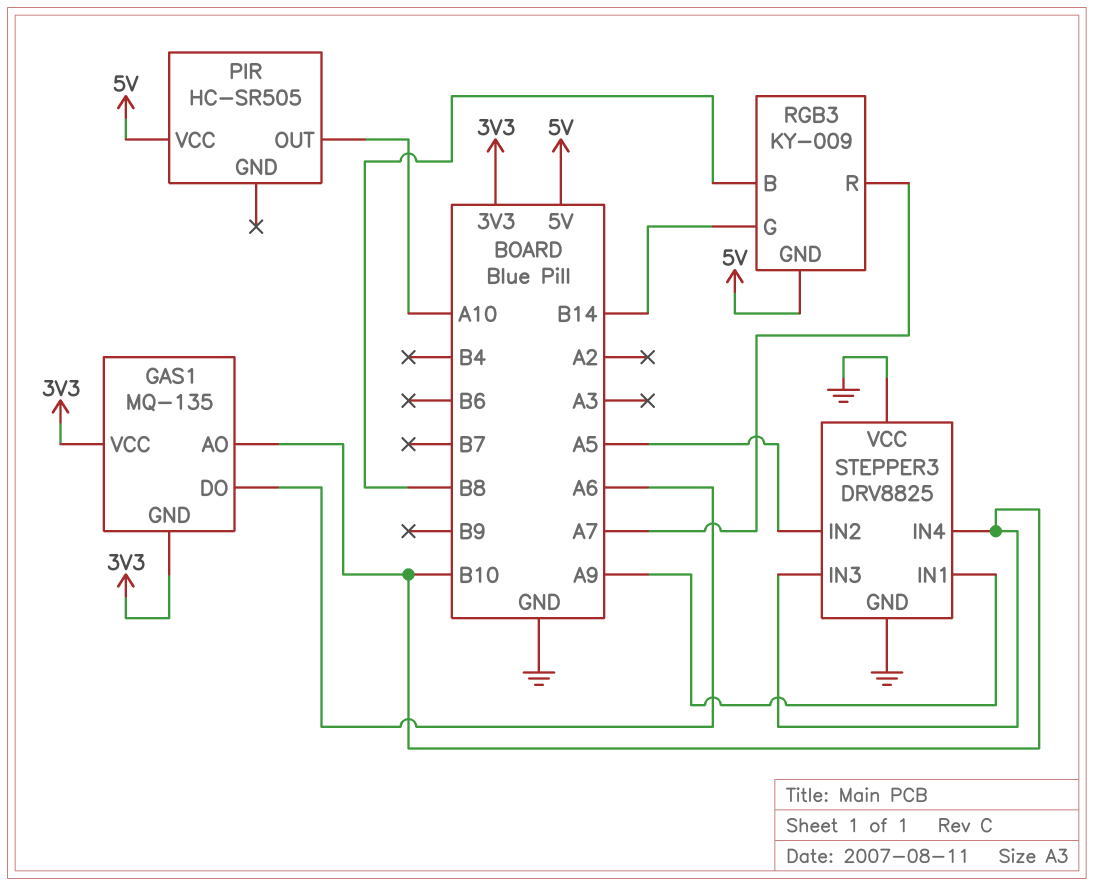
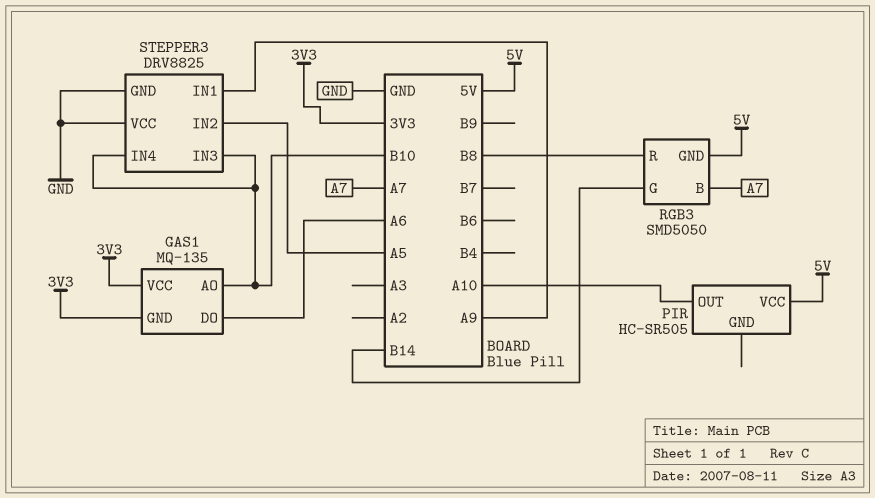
RGB3: KY-009 -> SMD5050
RGB3 pin B: B8 -> A7
RGB3 pin R: A7 -> B8

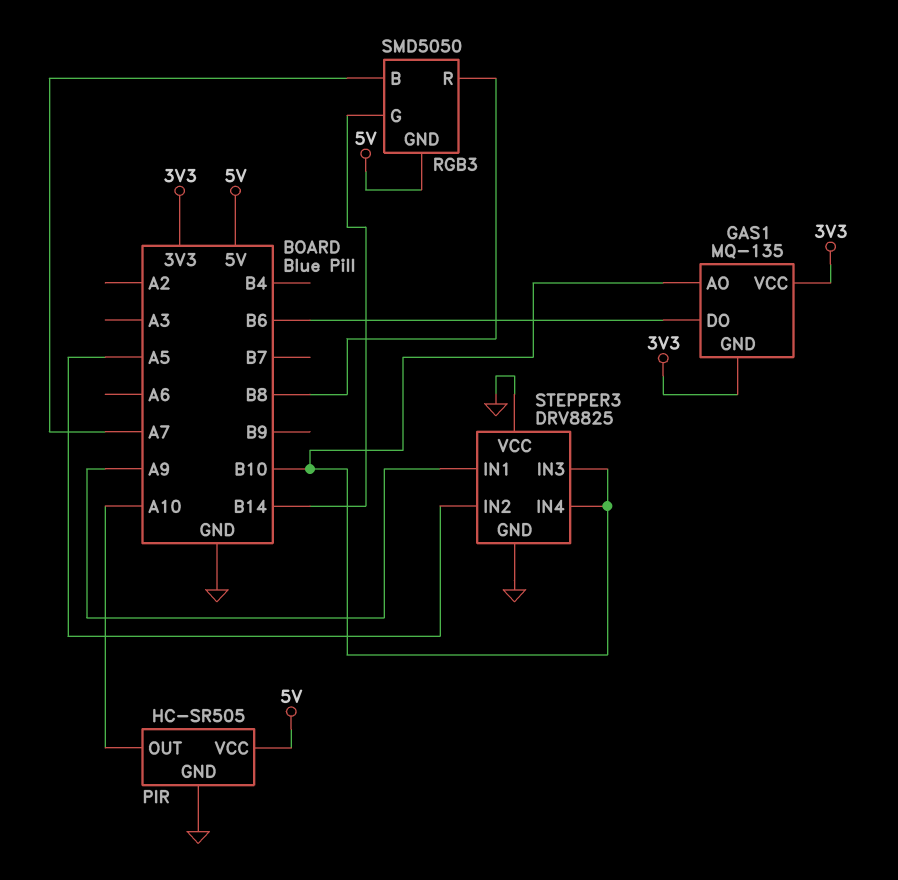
GAS1 pin DO: A6 -> B6
PIR pin GND: none -> GND

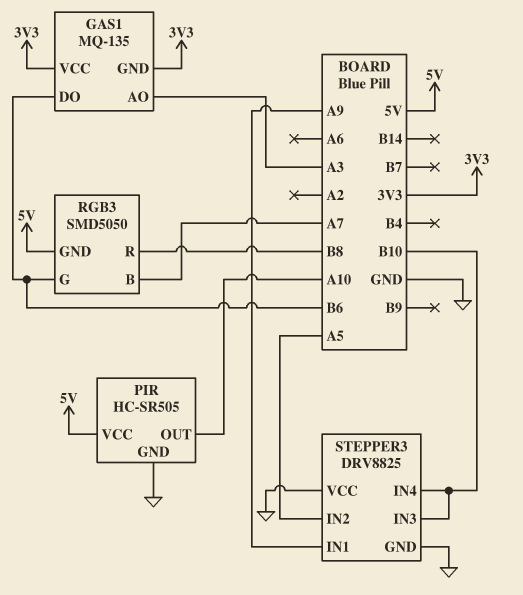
GAS1 pin AO: B10 -> A3
RGB3 pin G: B14 -> B6

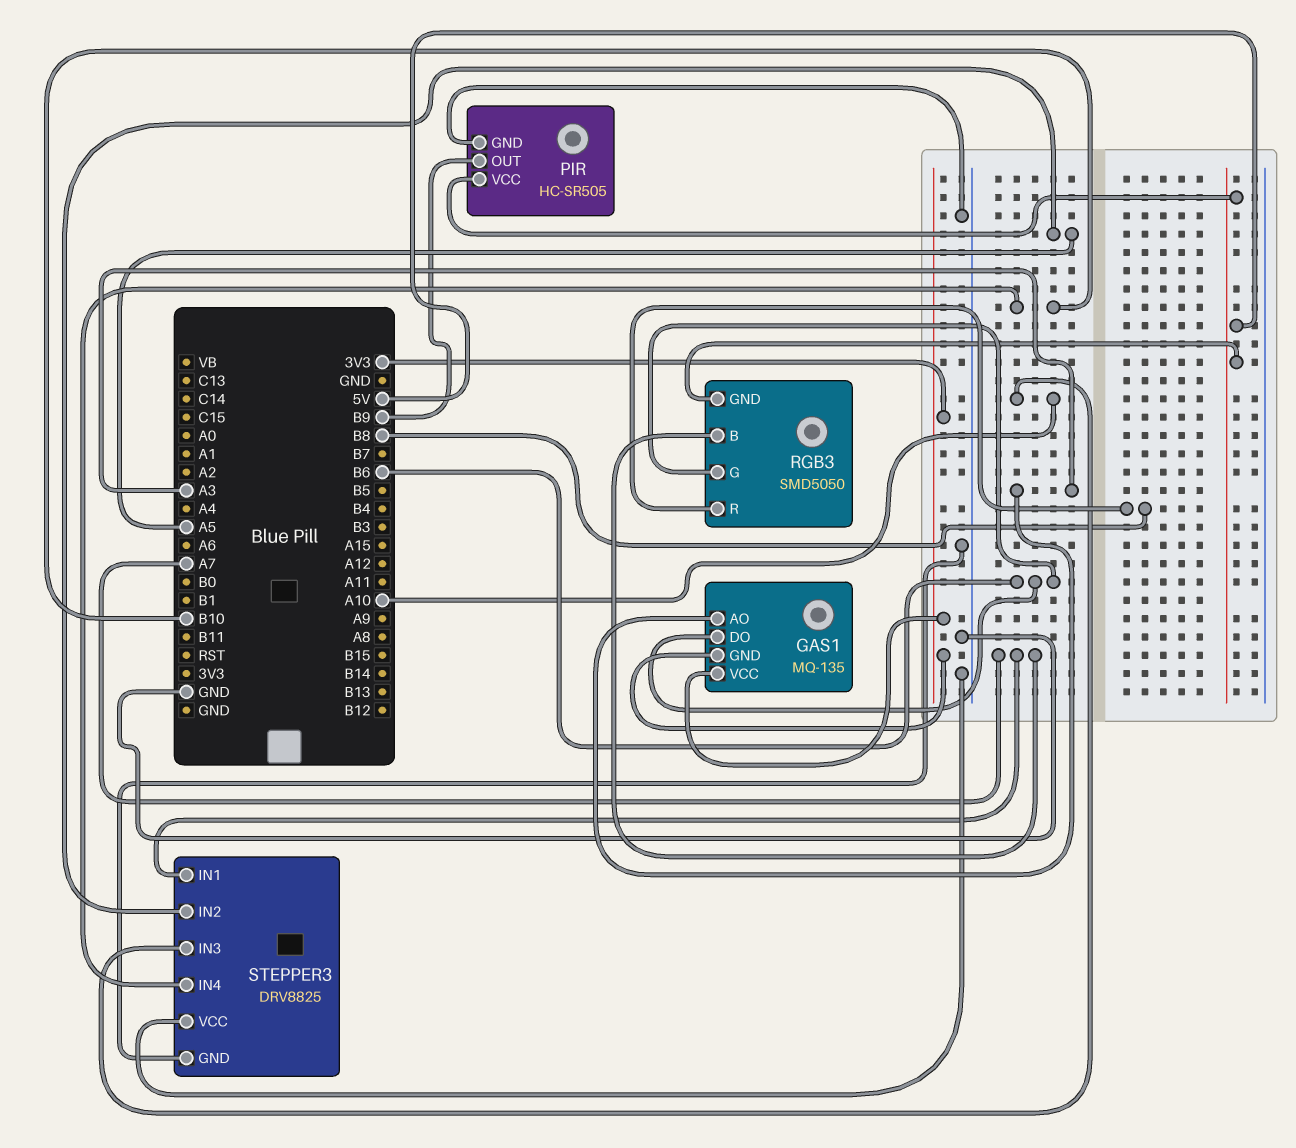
PIR pin OUT: A10 -> B9
STEPPER3 pin IN1: A9 -> A7
STEPPER3 pin IN3: B10 -> A10

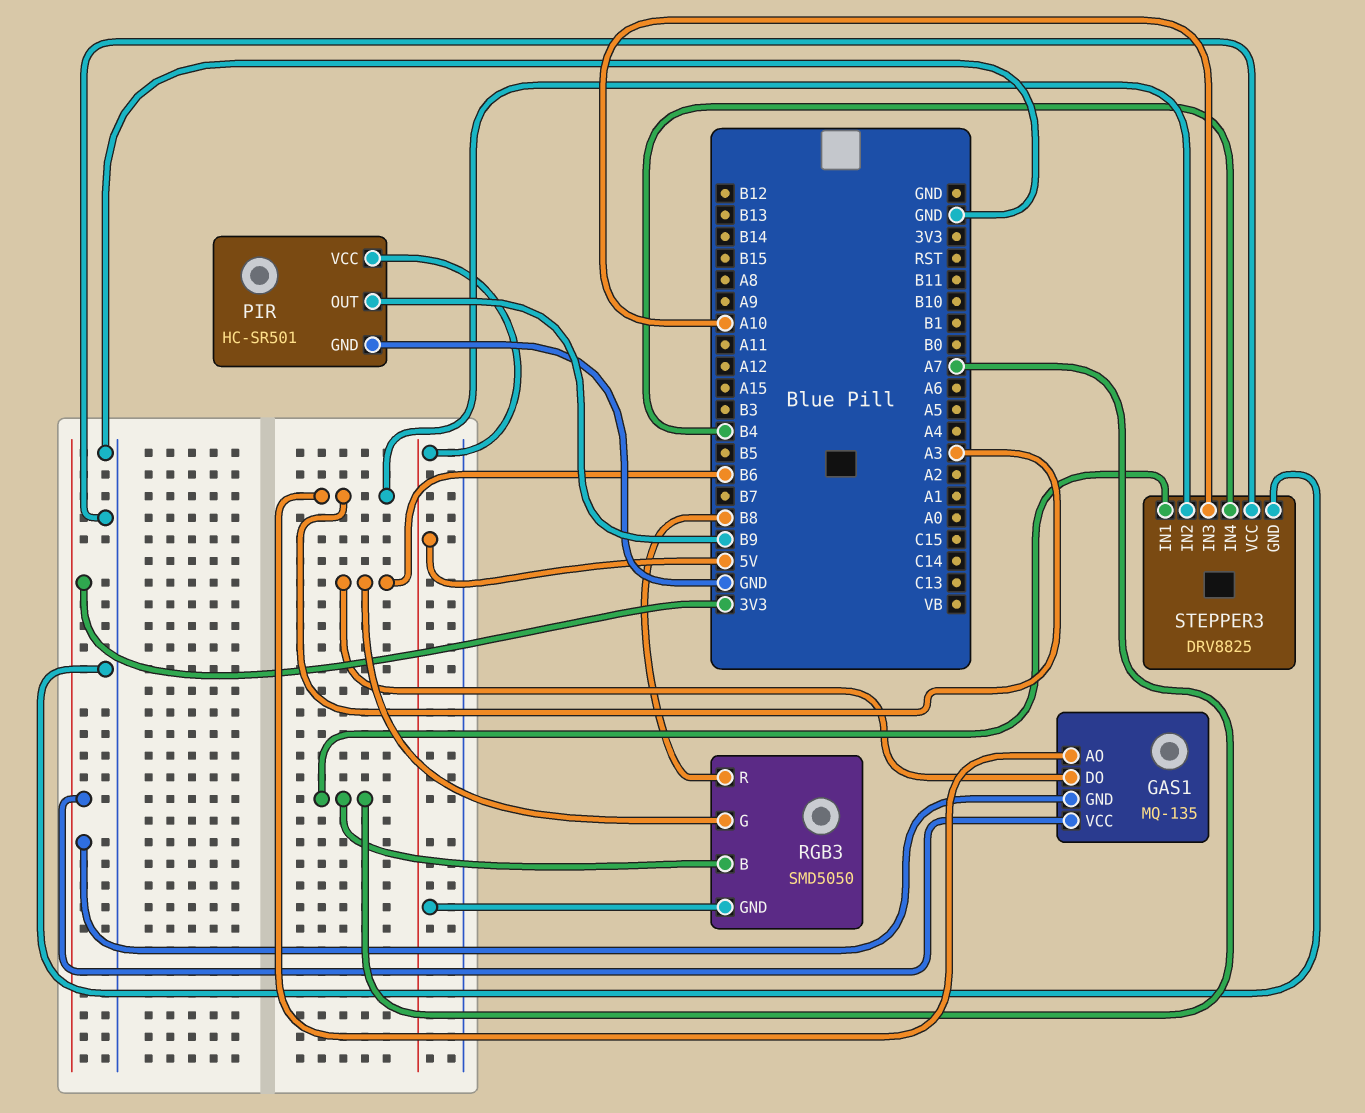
PIR: HC-SR505 -> HC-SR501
STEPPER3 pin IN2: A5 -> A3
STEPPER3 pin IN4: B10 -> B4

